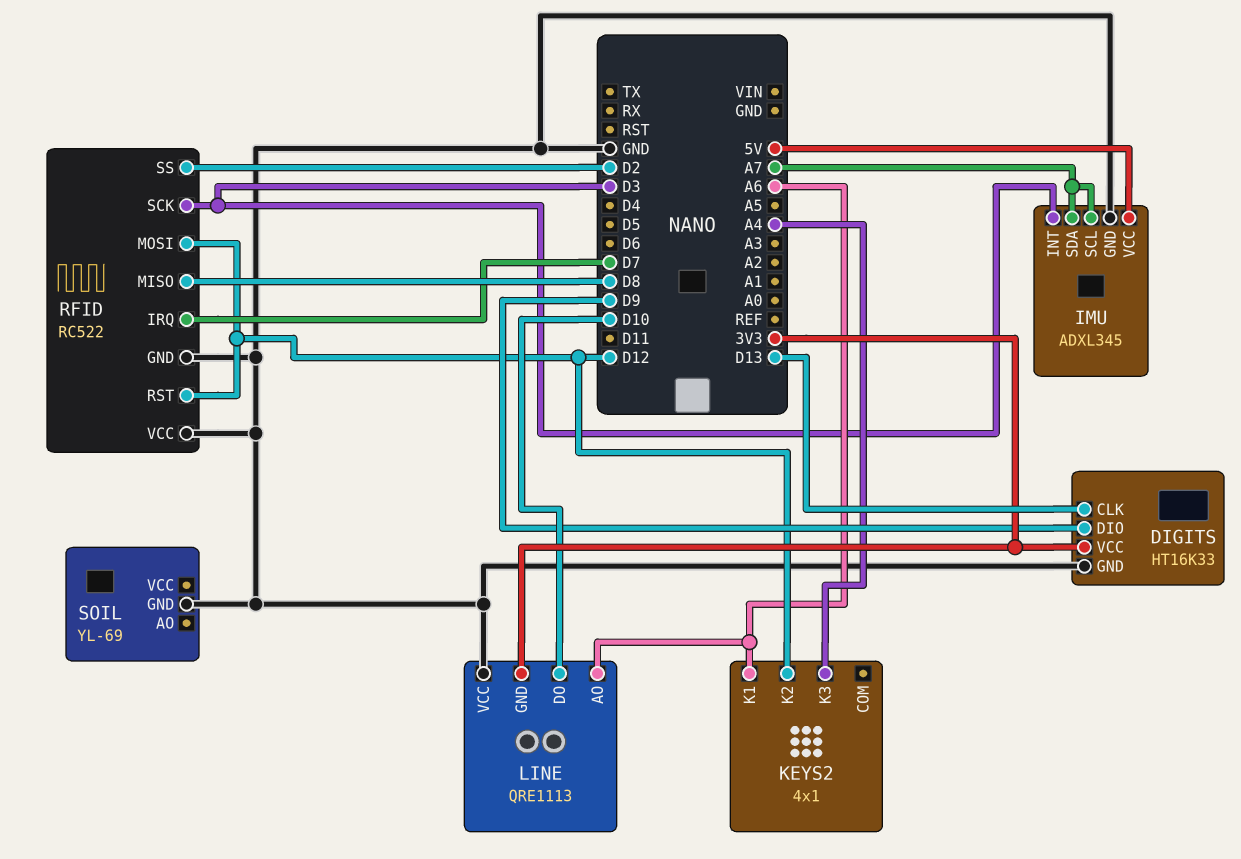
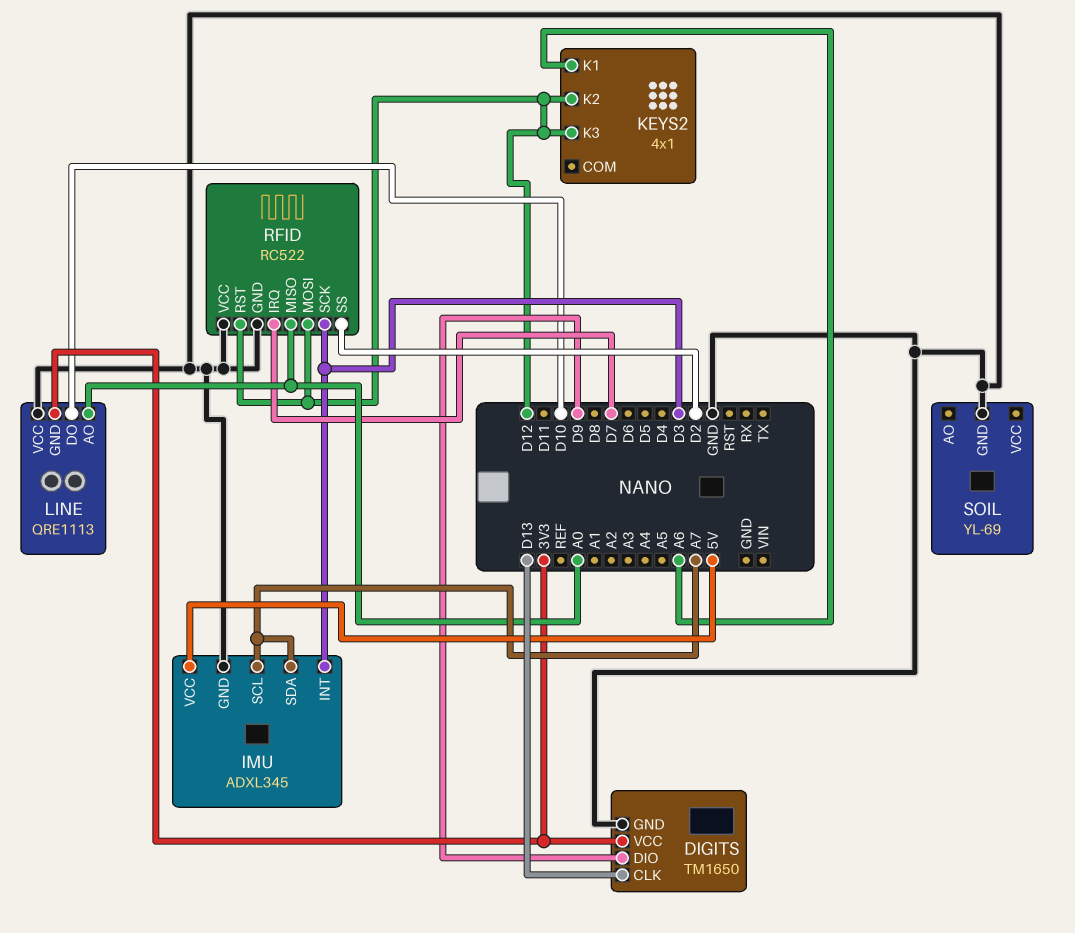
DIGITS: HT16K33 -> TM1650
KEYS2 pin K3: A4 -> D12
LINE pin AO: A6 -> A0
RFID pin MISO: D8 -> A0

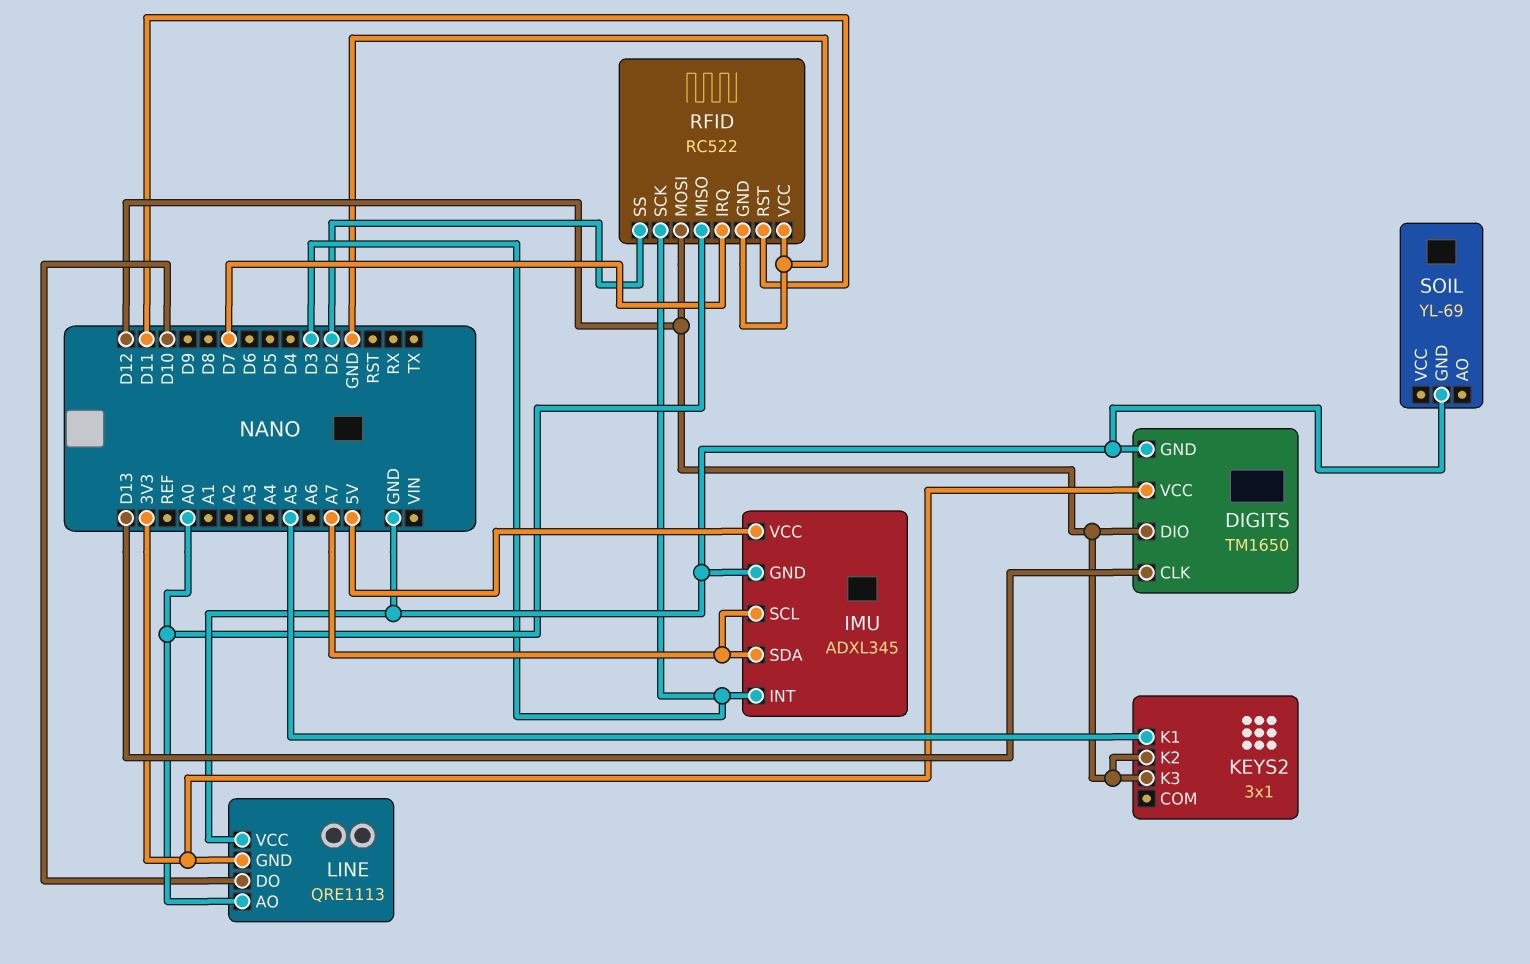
DIGITS pin DIO: D9 -> D12
KEYS2: 4x1 -> 3x1
KEYS2 pin K1: A6 -> A5
RFID pin RST: D12 -> D11

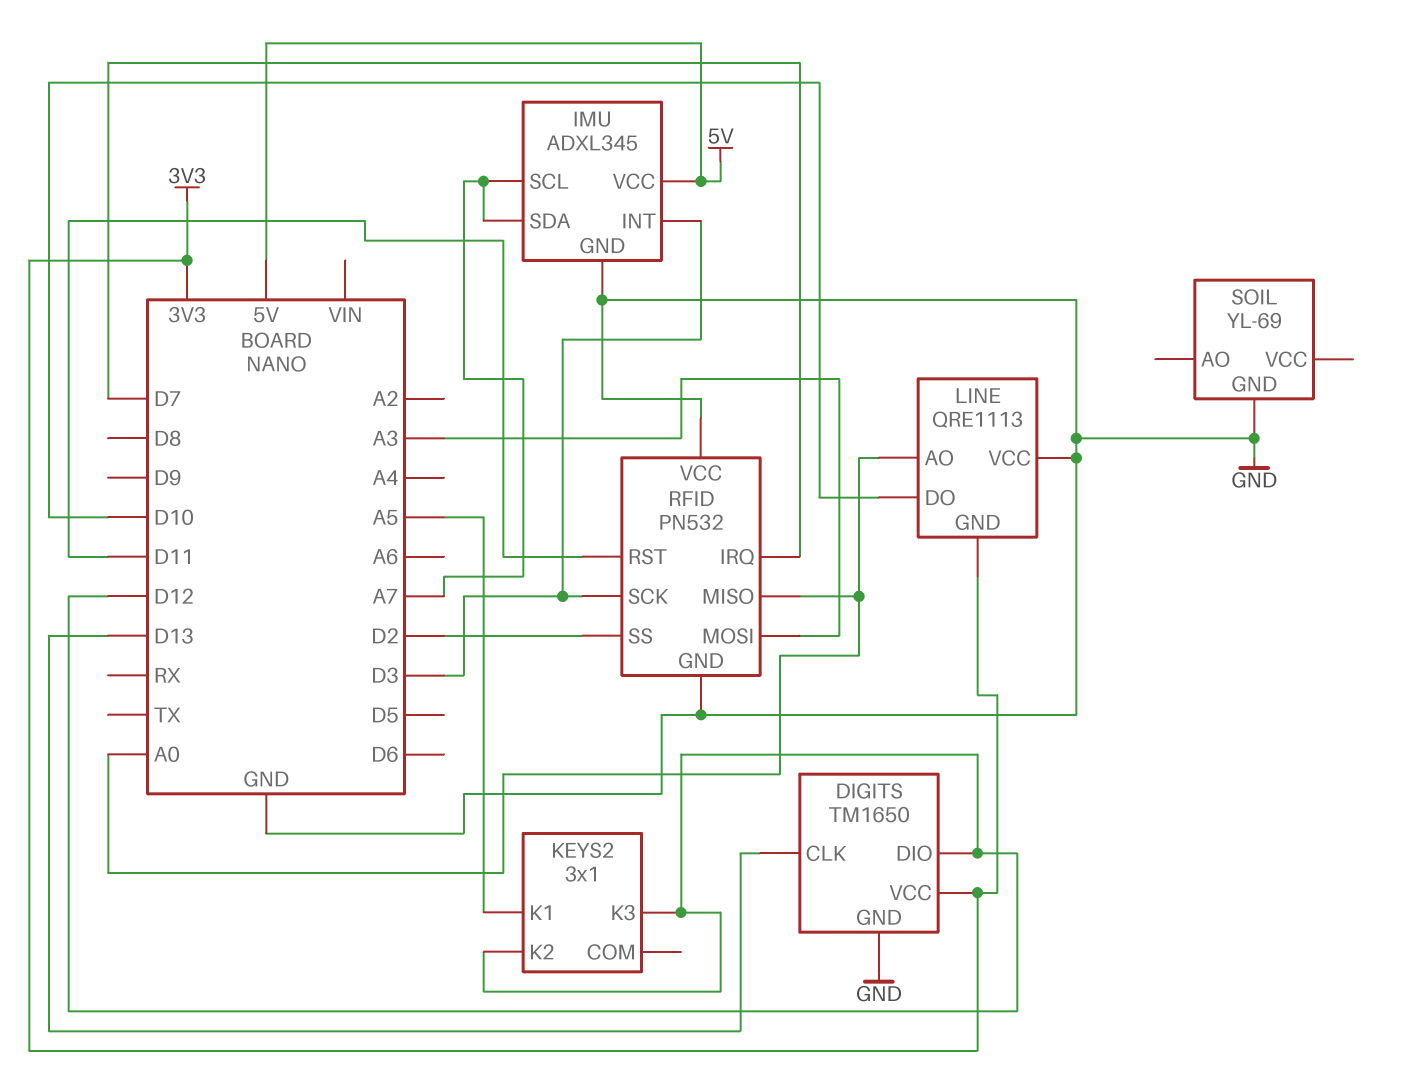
RFID: RC522 -> PN532
RFID pin MOSI: D12 -> A3

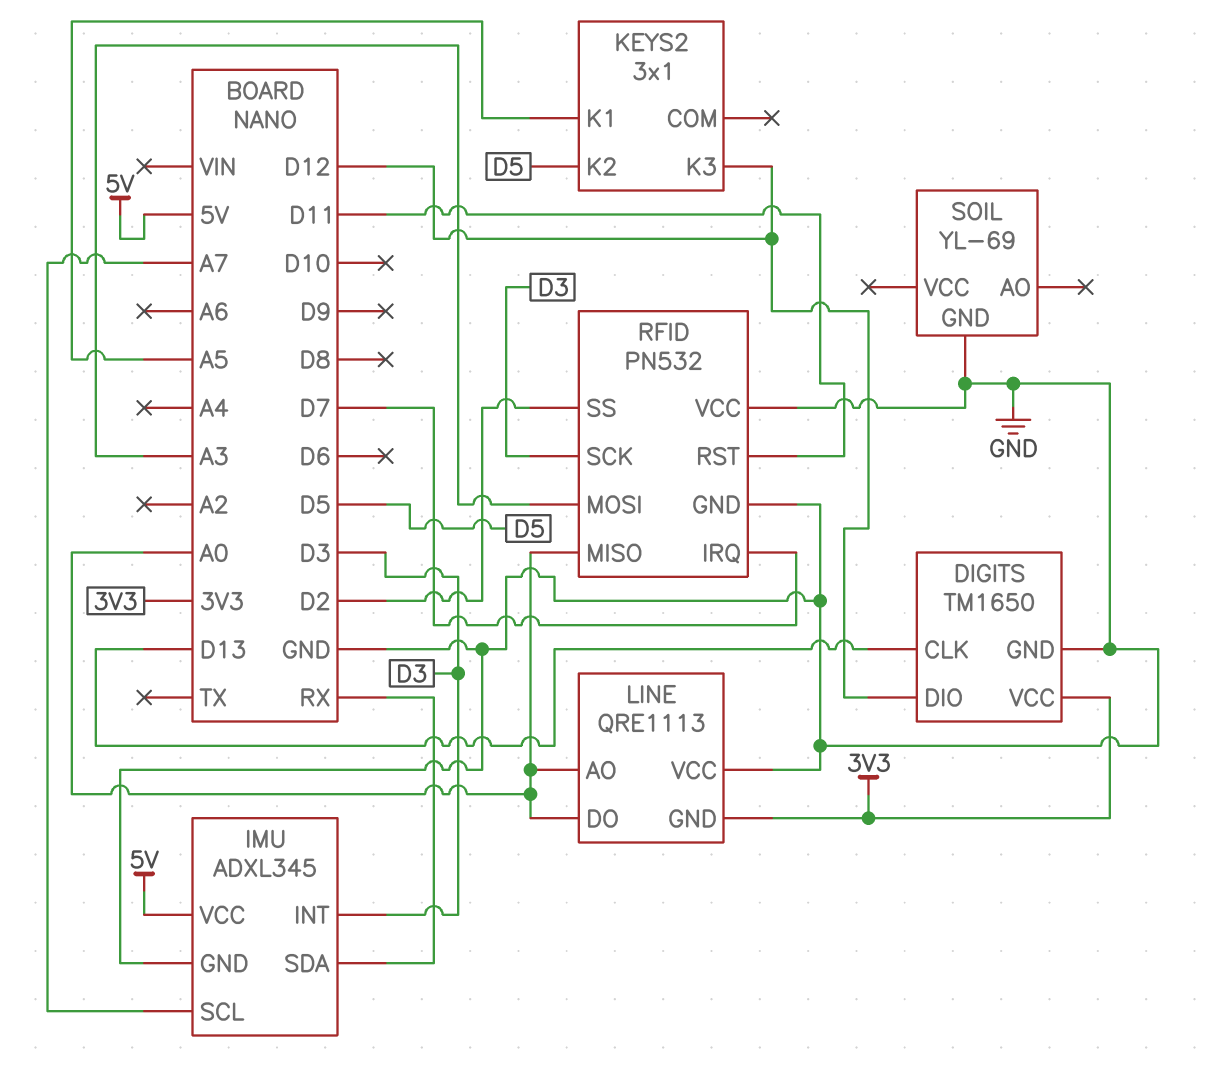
IMU pin SDA: A7 -> RX
KEYS2 pin K2: D12 -> D5
LINE pin DO: D10 -> A0

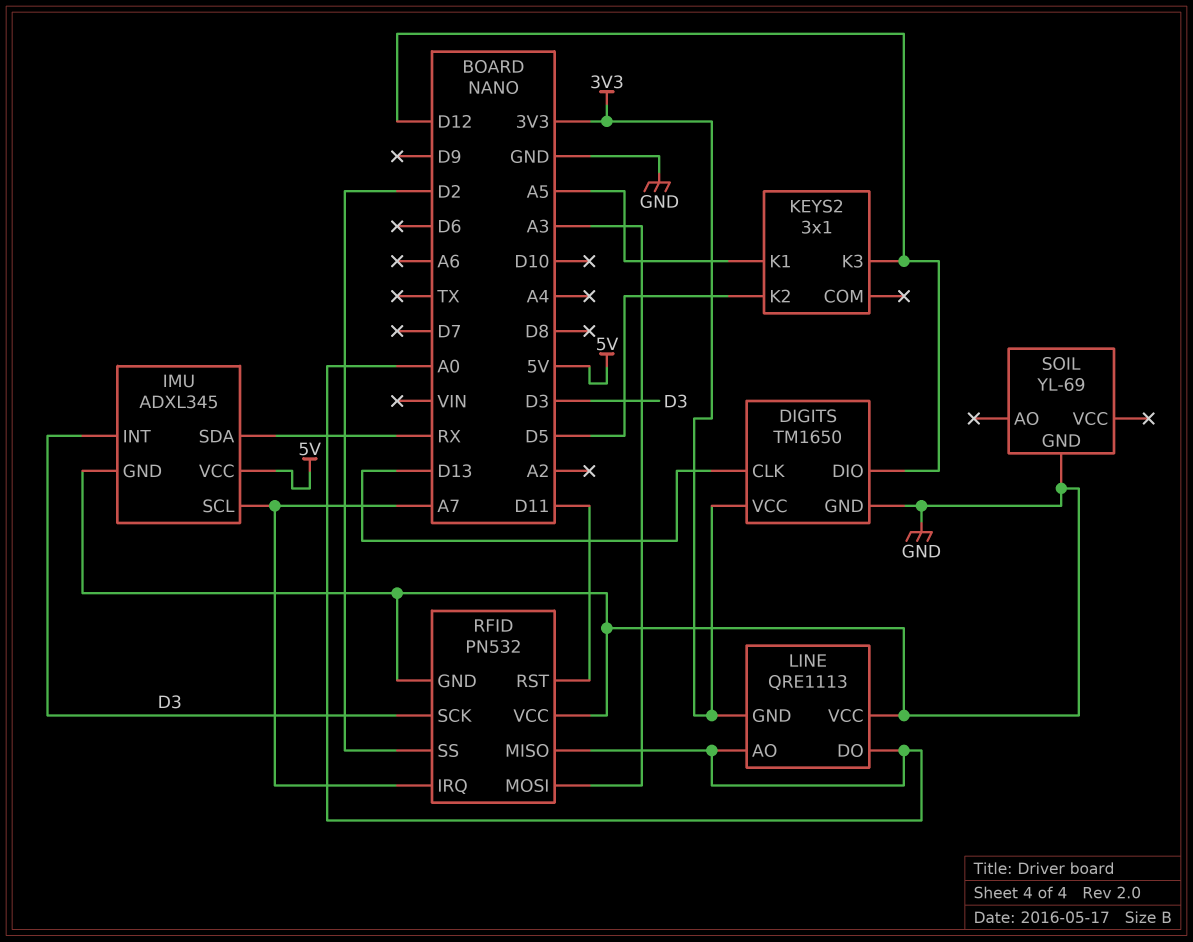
RFID pin IRQ: D7 -> A7

